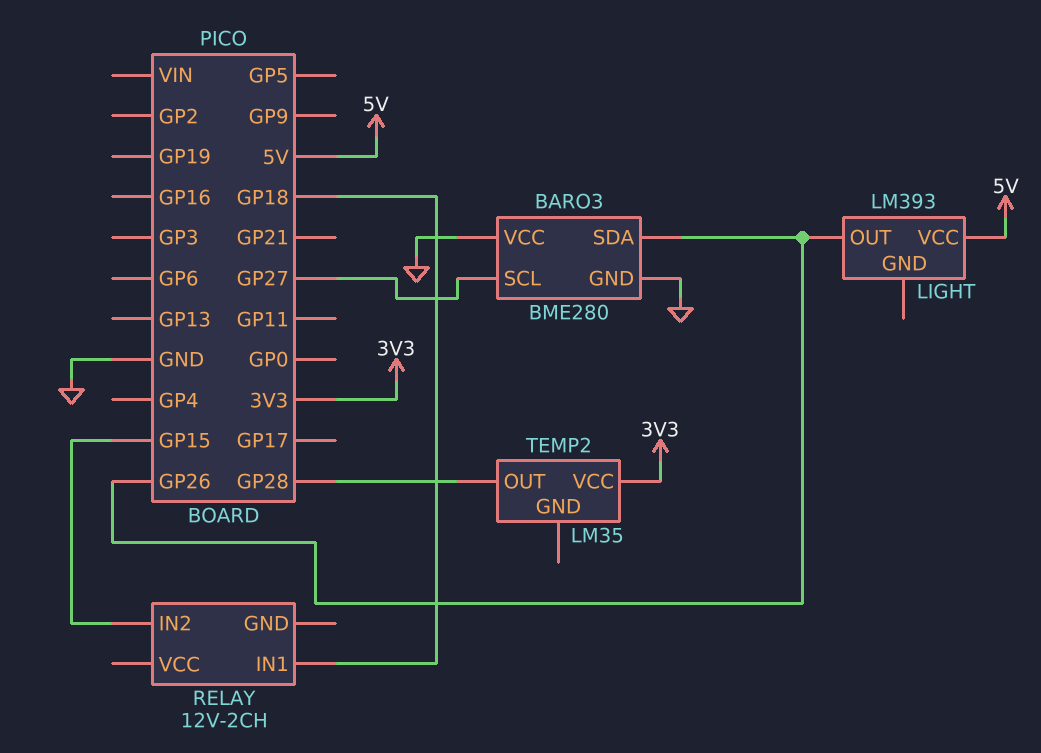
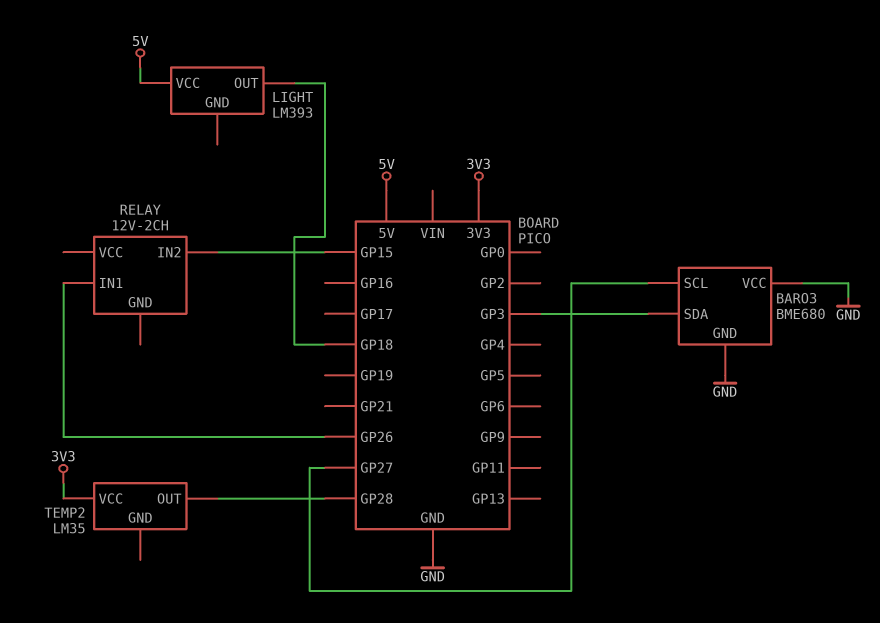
BARO3: BME280 -> BME680
BARO3 pin SDA: GP26 -> GP3
LIGHT pin OUT: GP26 -> GP18
RELAY pin IN1: GP18 -> GP26

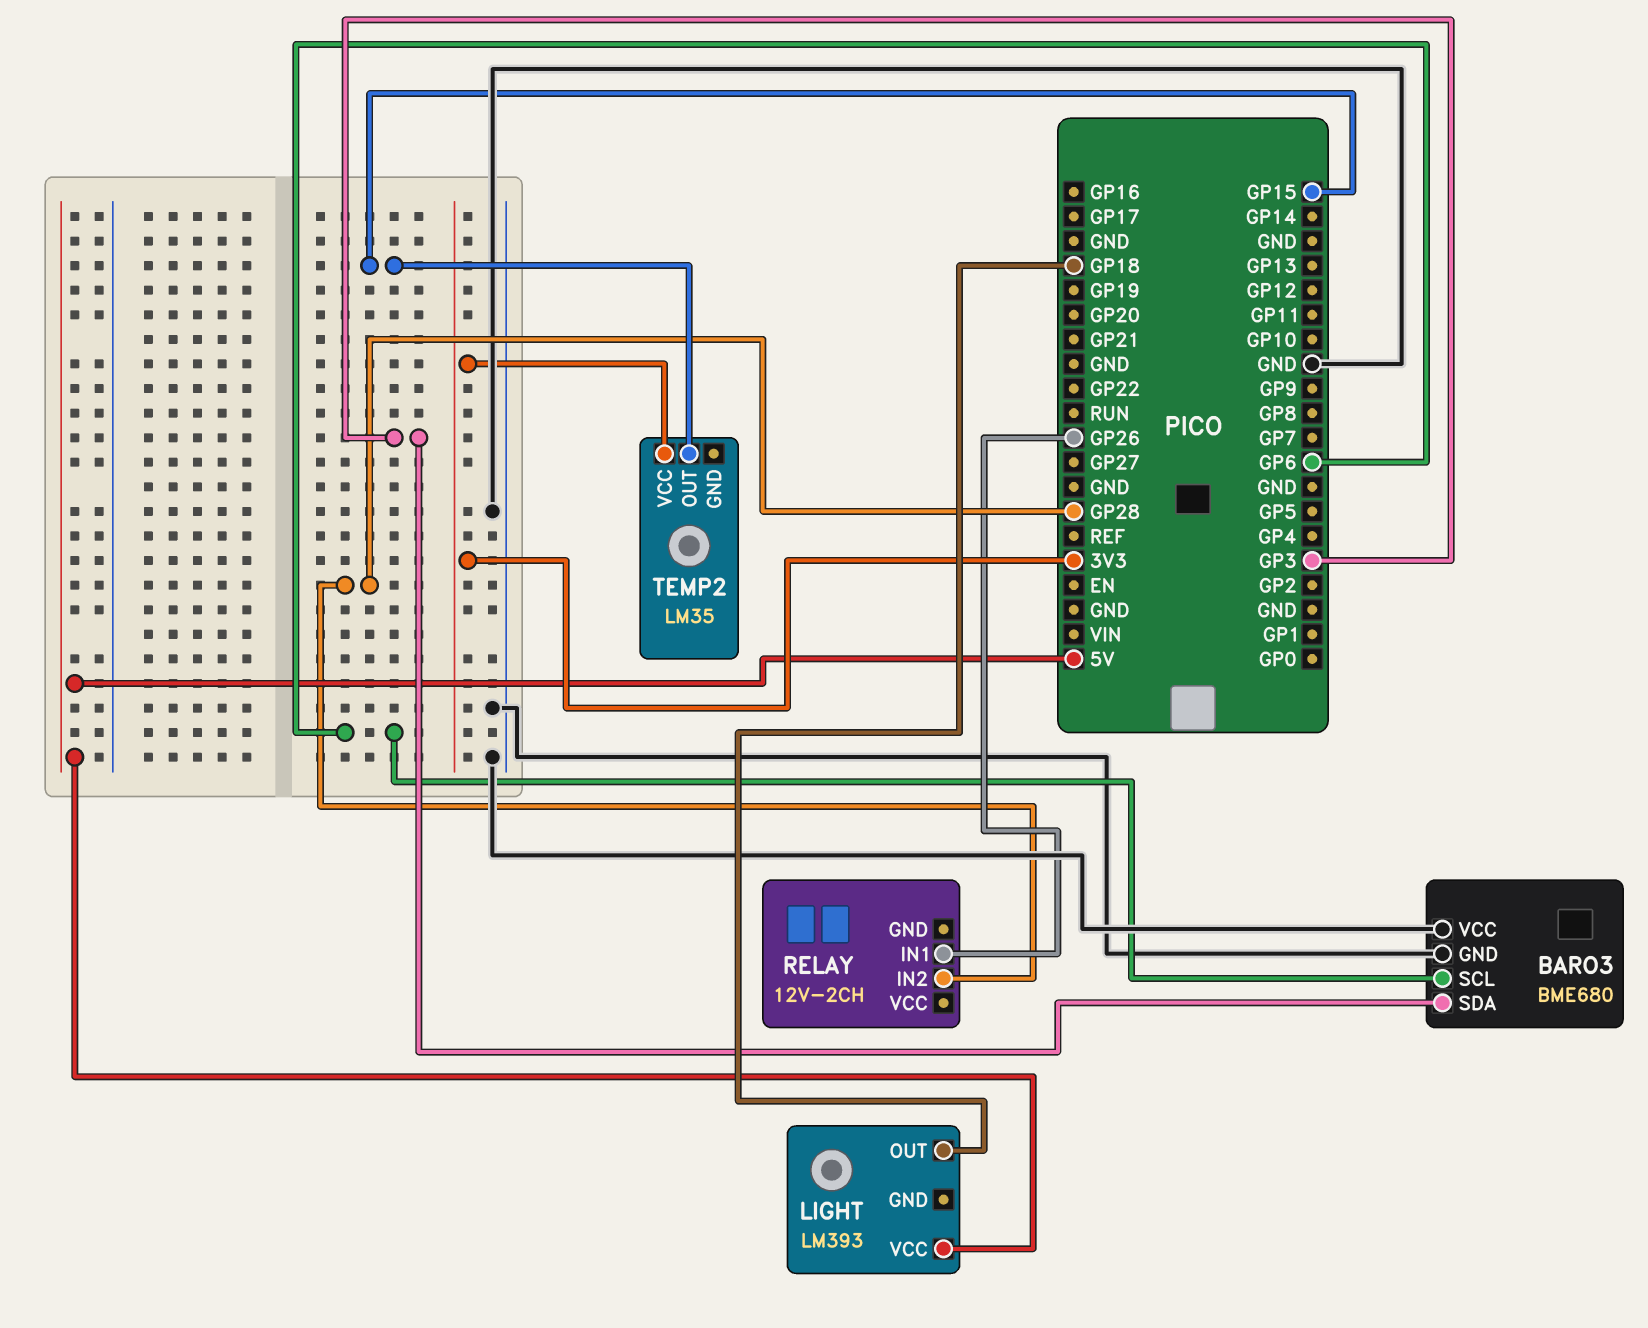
BARO3 pin SCL: GP27 -> GP6
RELAY pin IN2: GP15 -> GP28
TEMP2 pin OUT: GP28 -> GP15

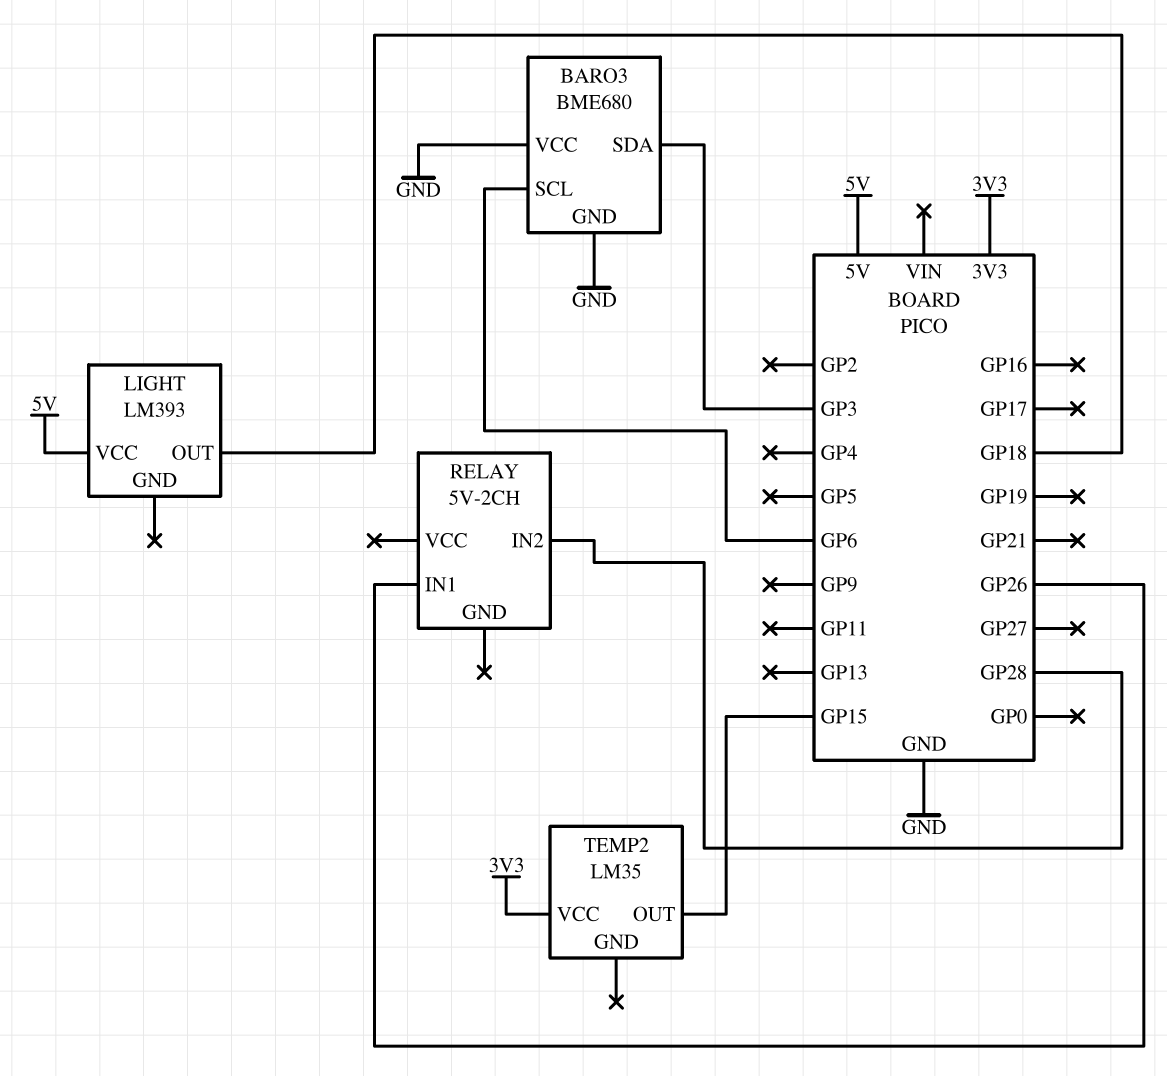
RELAY: 12V-2CH -> 5V-2CH

